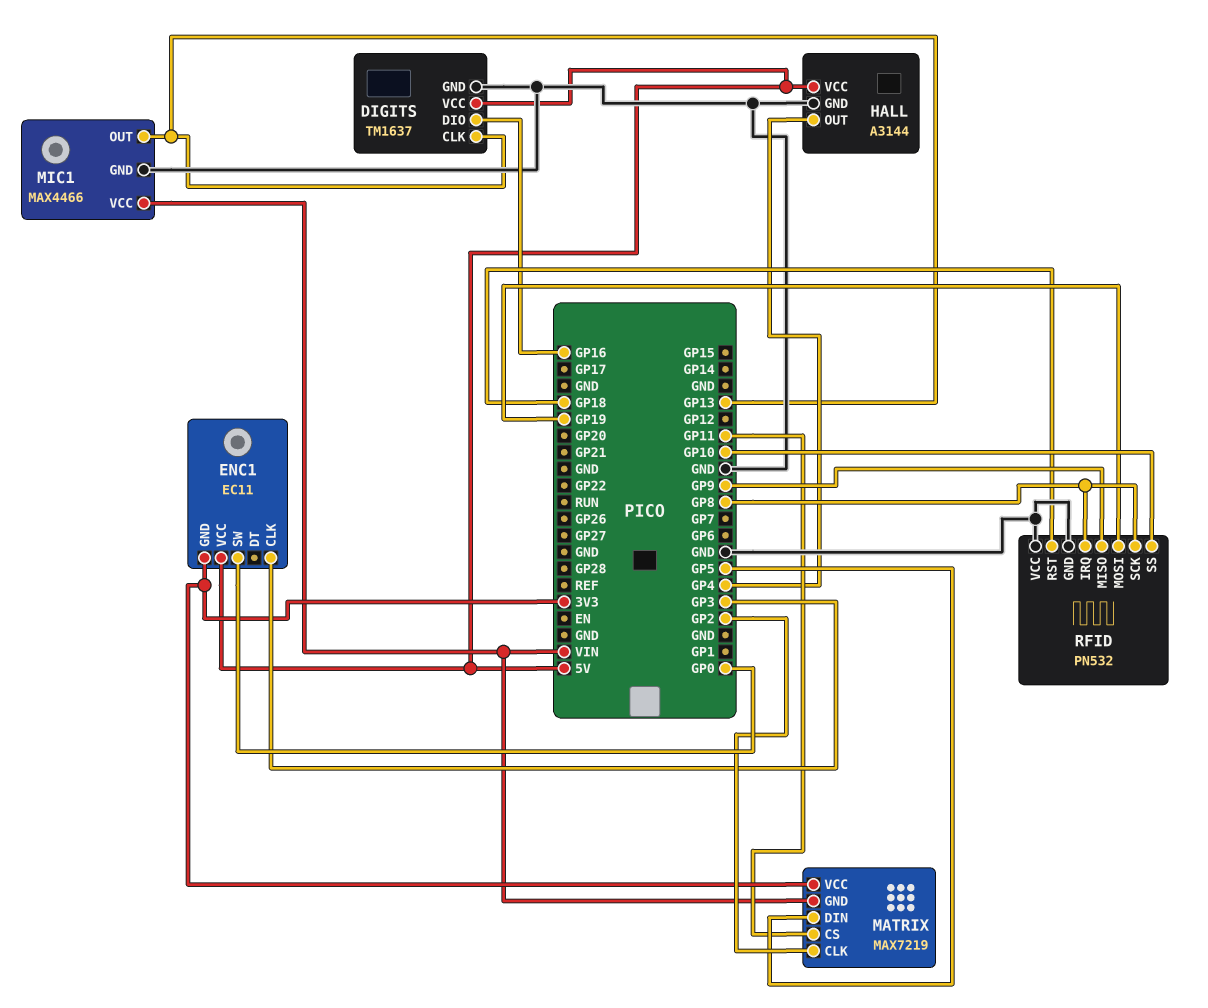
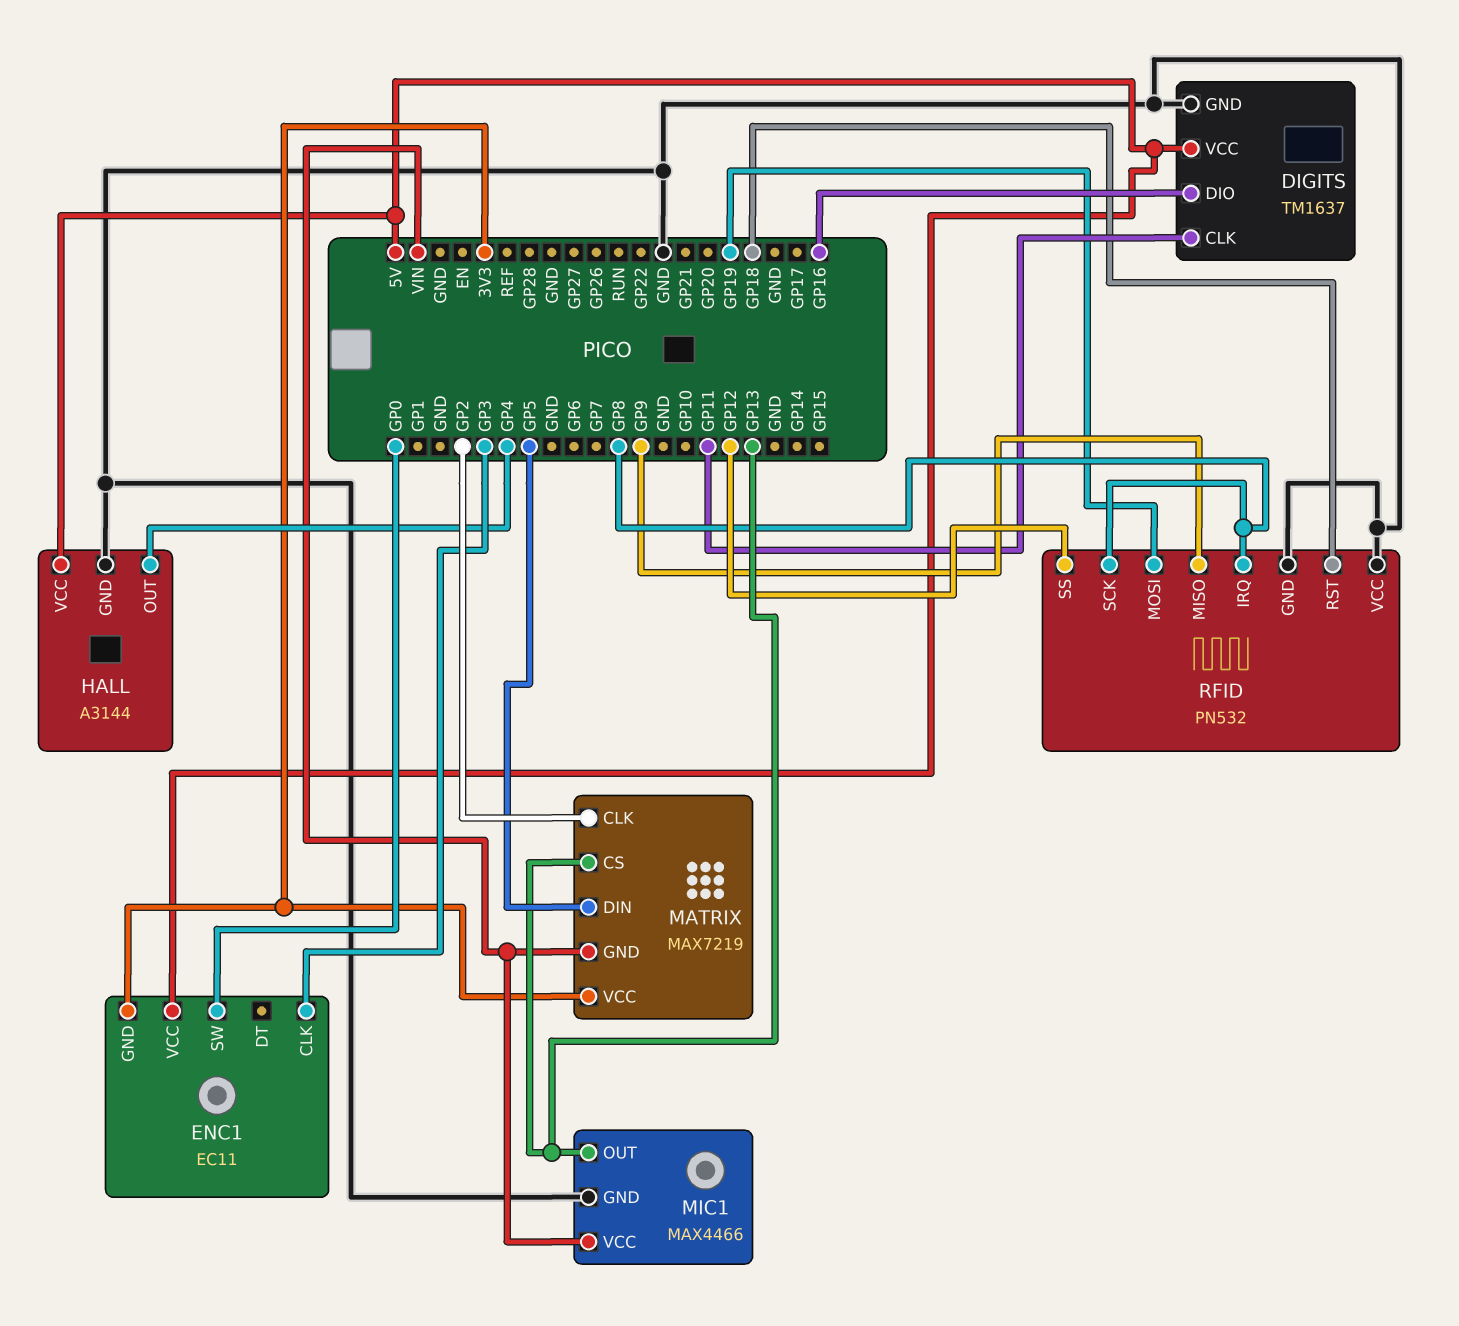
DIGITS pin CLK: GP13 -> GP11
MATRIX pin CS: GP11 -> GP13
RFID pin SS: GP10 -> GP12

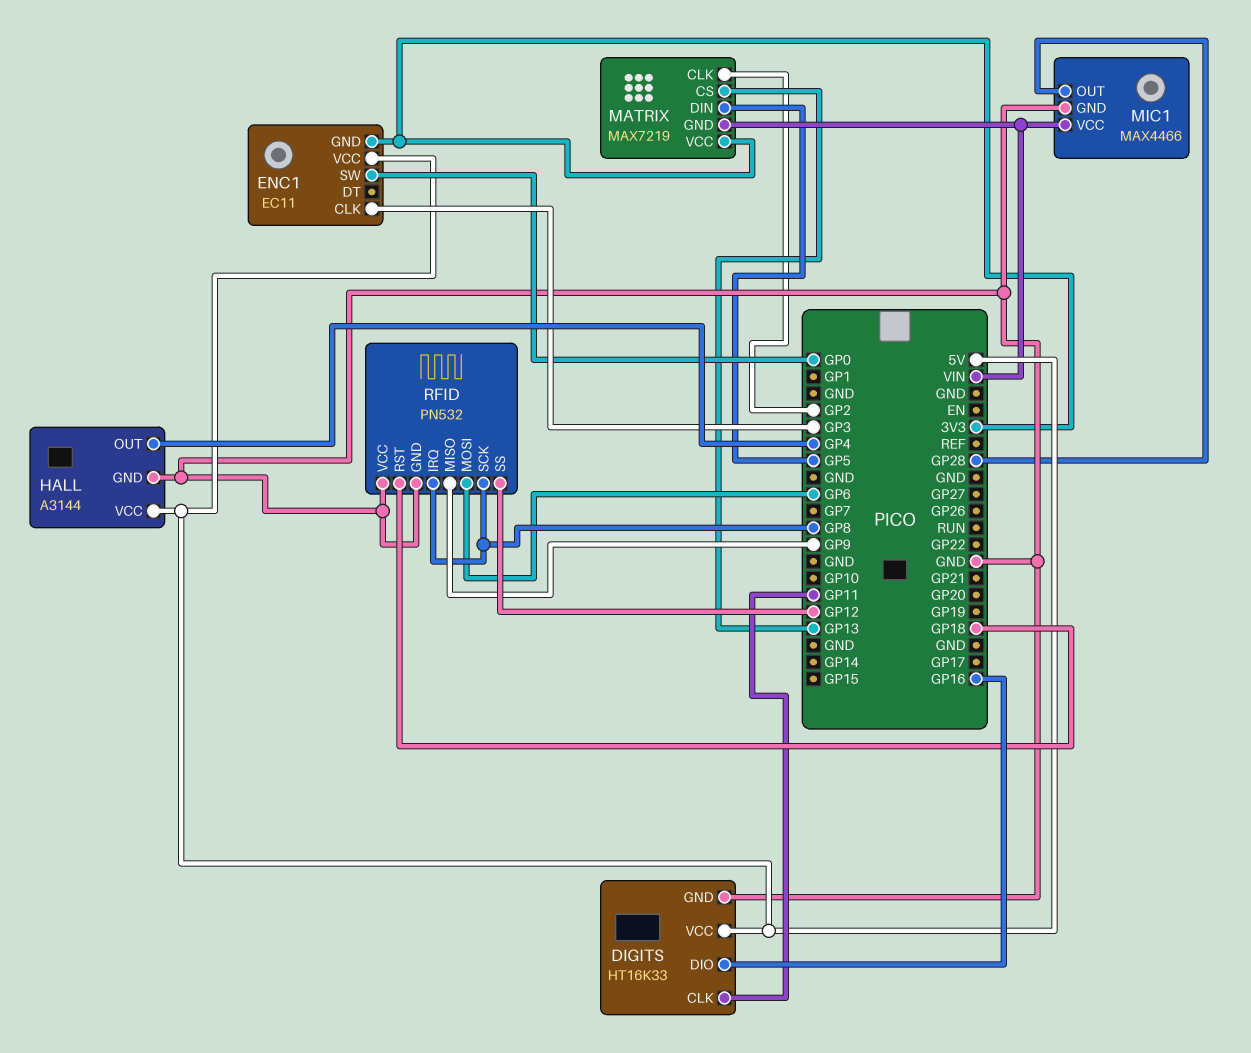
DIGITS: TM1637 -> HT16K33
MIC1 pin OUT: GP13 -> GP28
RFID pin MOSI: GP19 -> GP6

